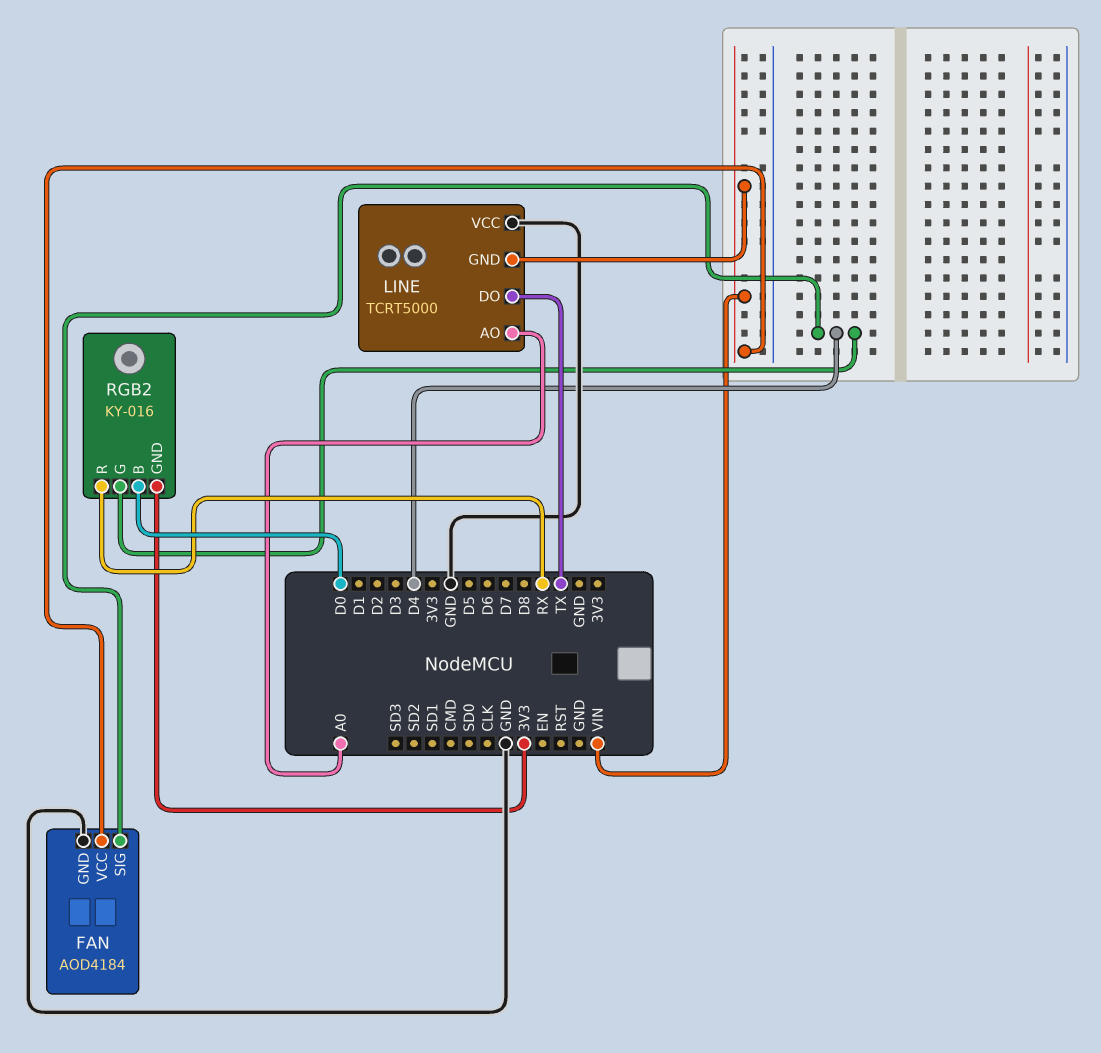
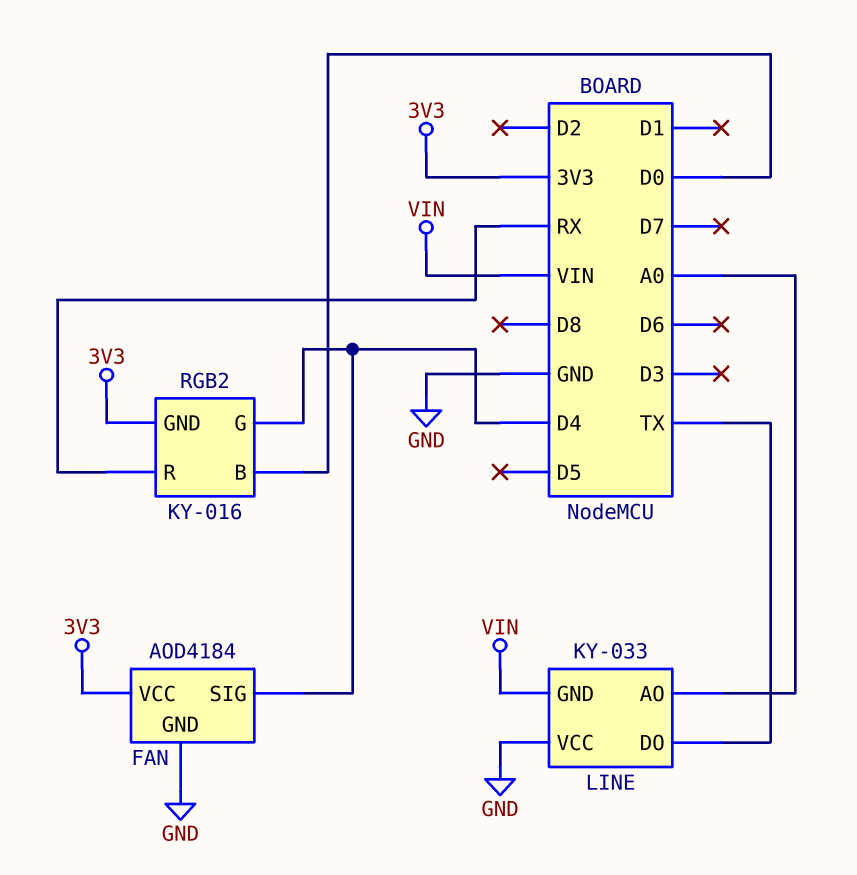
FAN pin VCC: VIN -> 3V3
LINE: TCRT5000 -> KY-033

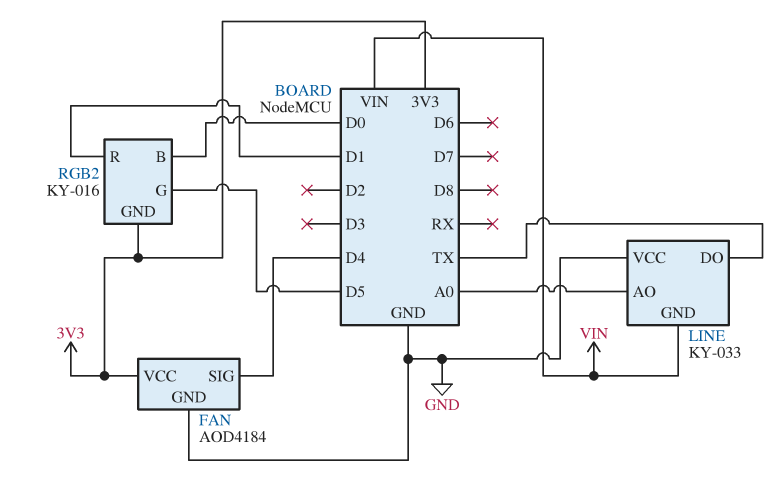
RGB2 pin G: D4 -> D5
RGB2 pin R: RX -> D1

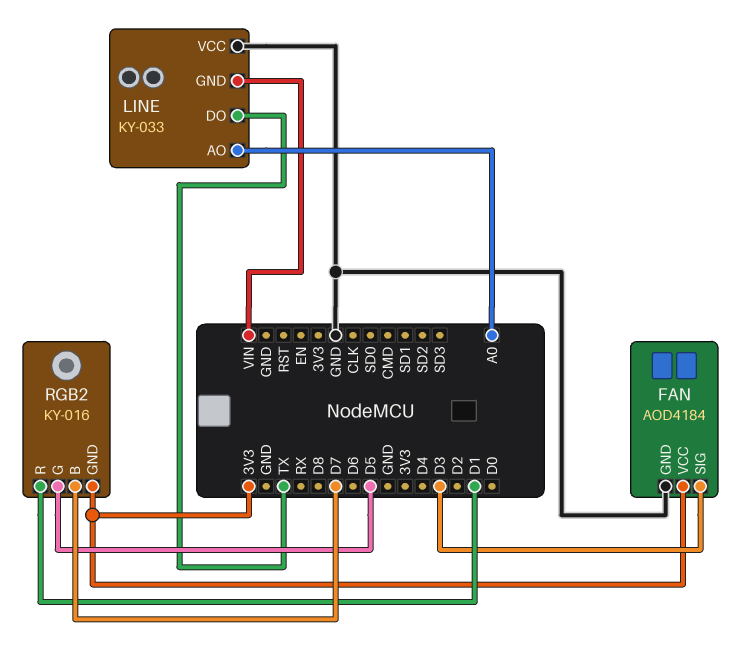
FAN pin SIG: D4 -> D3
RGB2 pin B: D0 -> D7

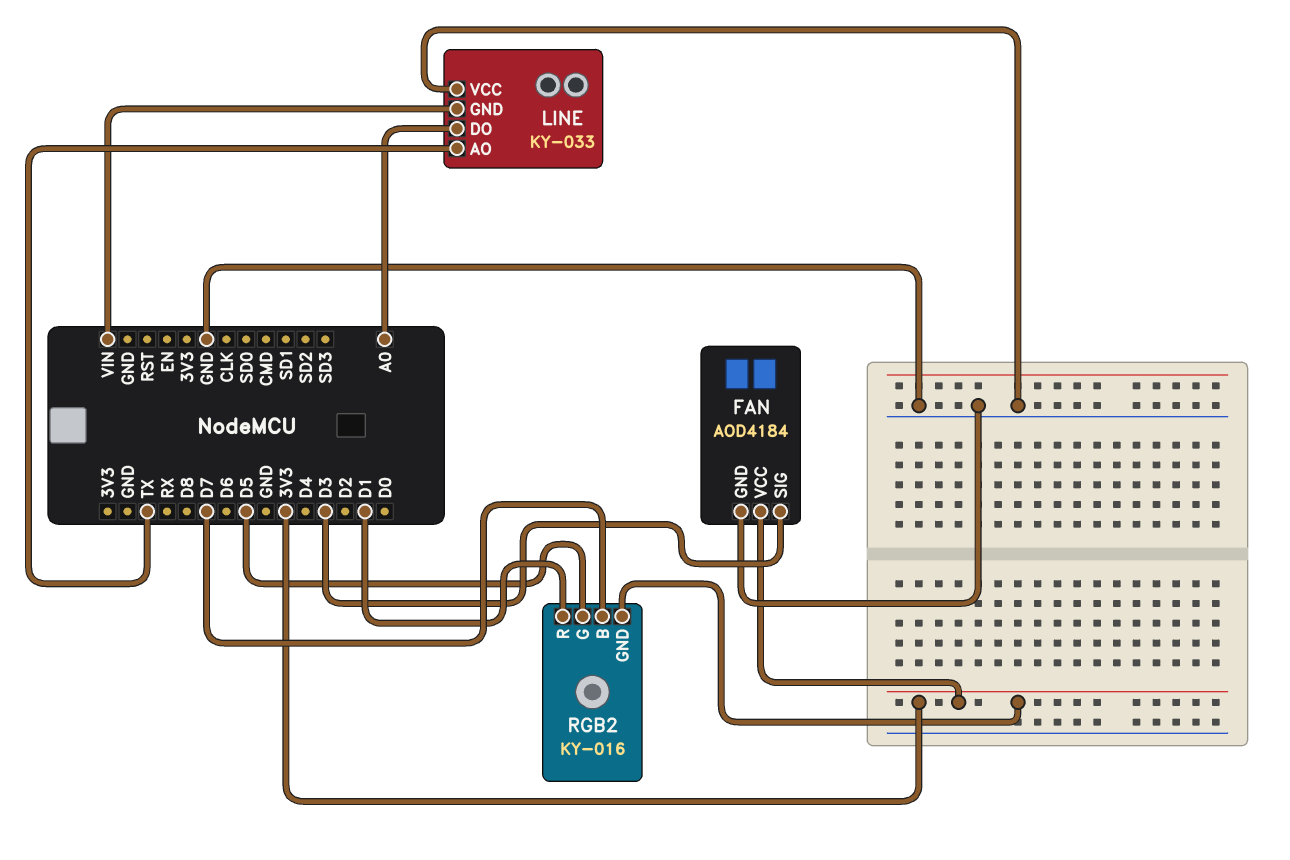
LINE pin AO: A0 -> TX
LINE pin DO: TX -> A0

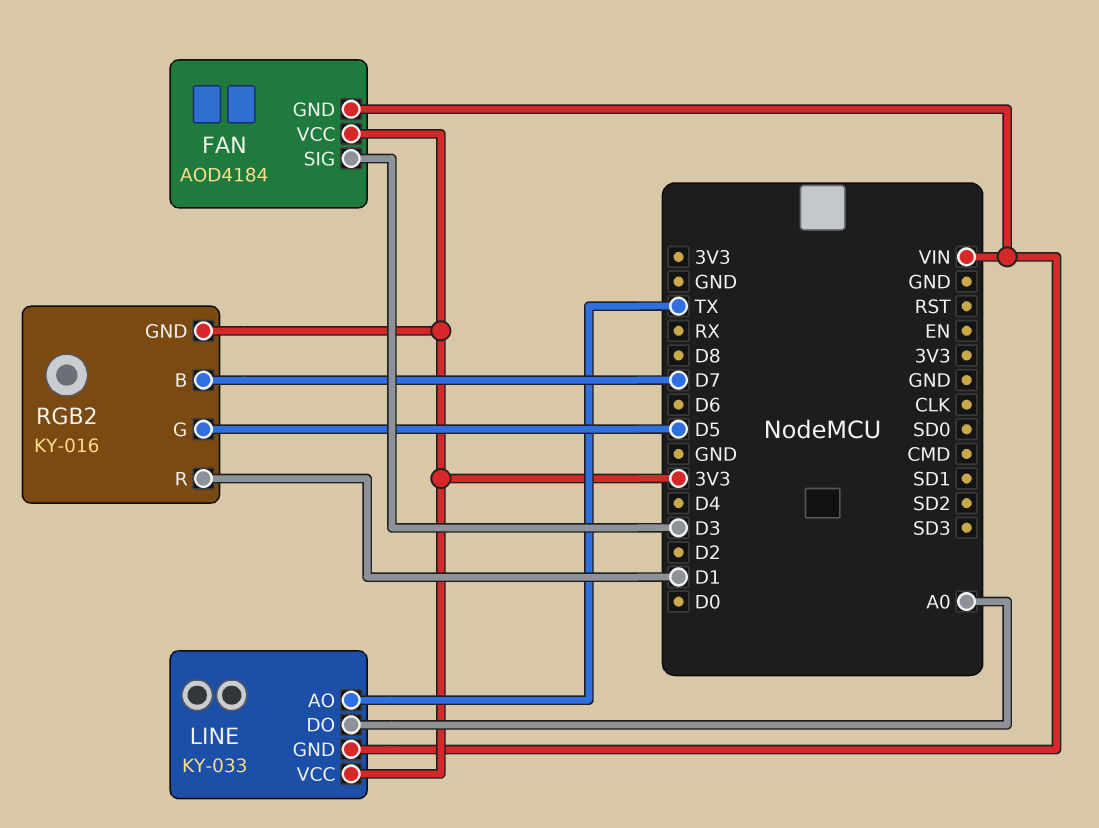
FAN pin GND: GND -> VIN
LINE pin VCC: GND -> 3V3

